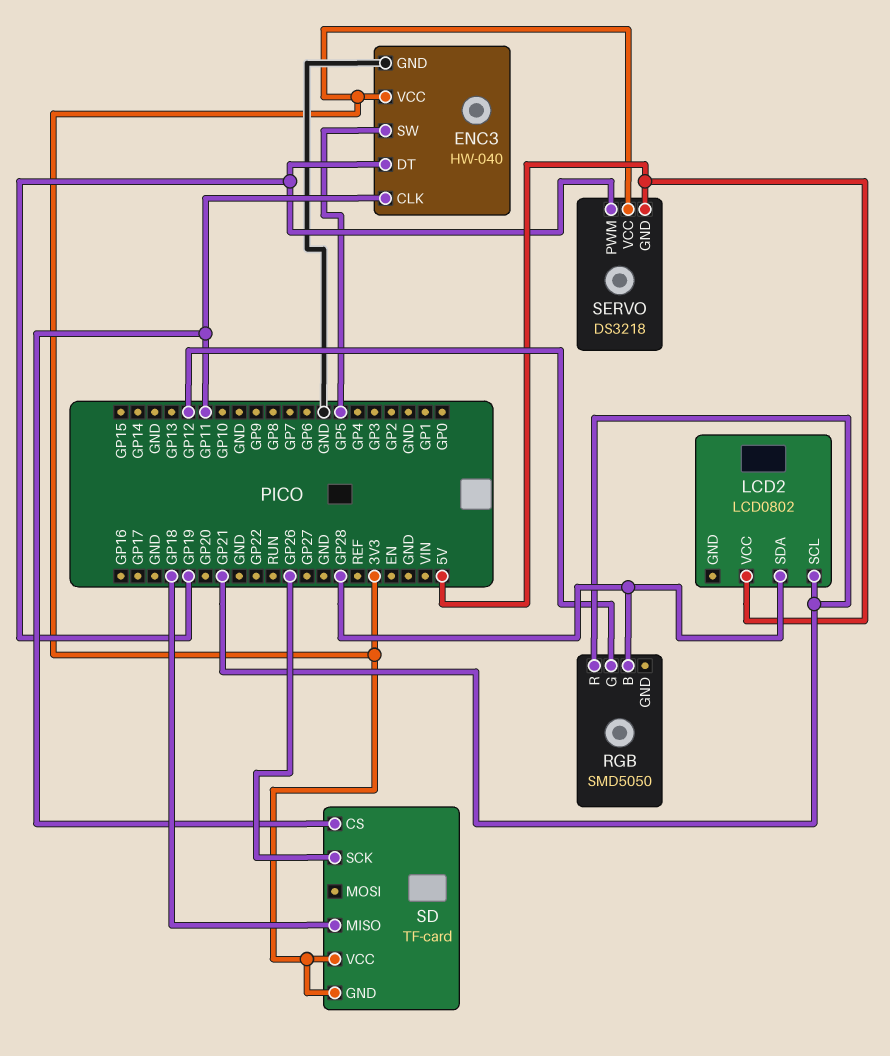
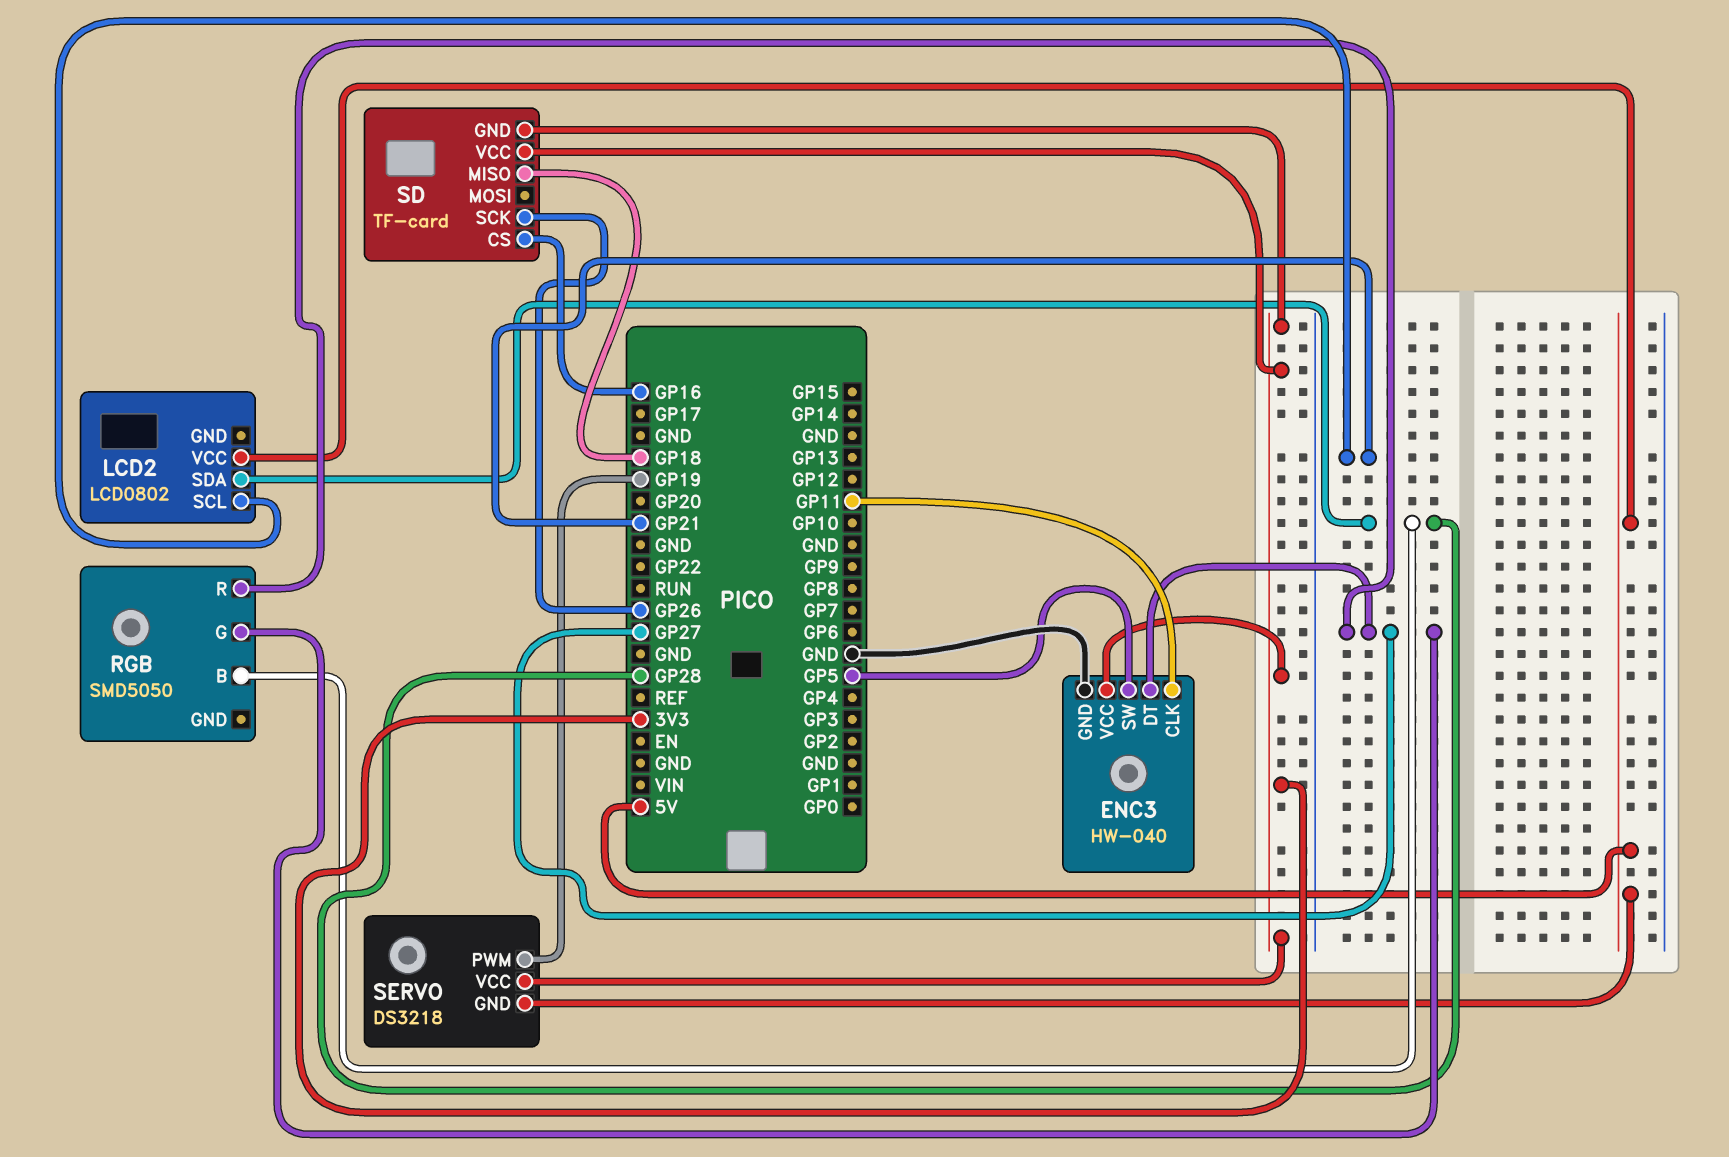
ENC3 pin DT: GP19 -> GP27
RGB pin G: GP12 -> GP27
RGB pin R: GP21 -> GP27
SD pin CS: GP11 -> GP16

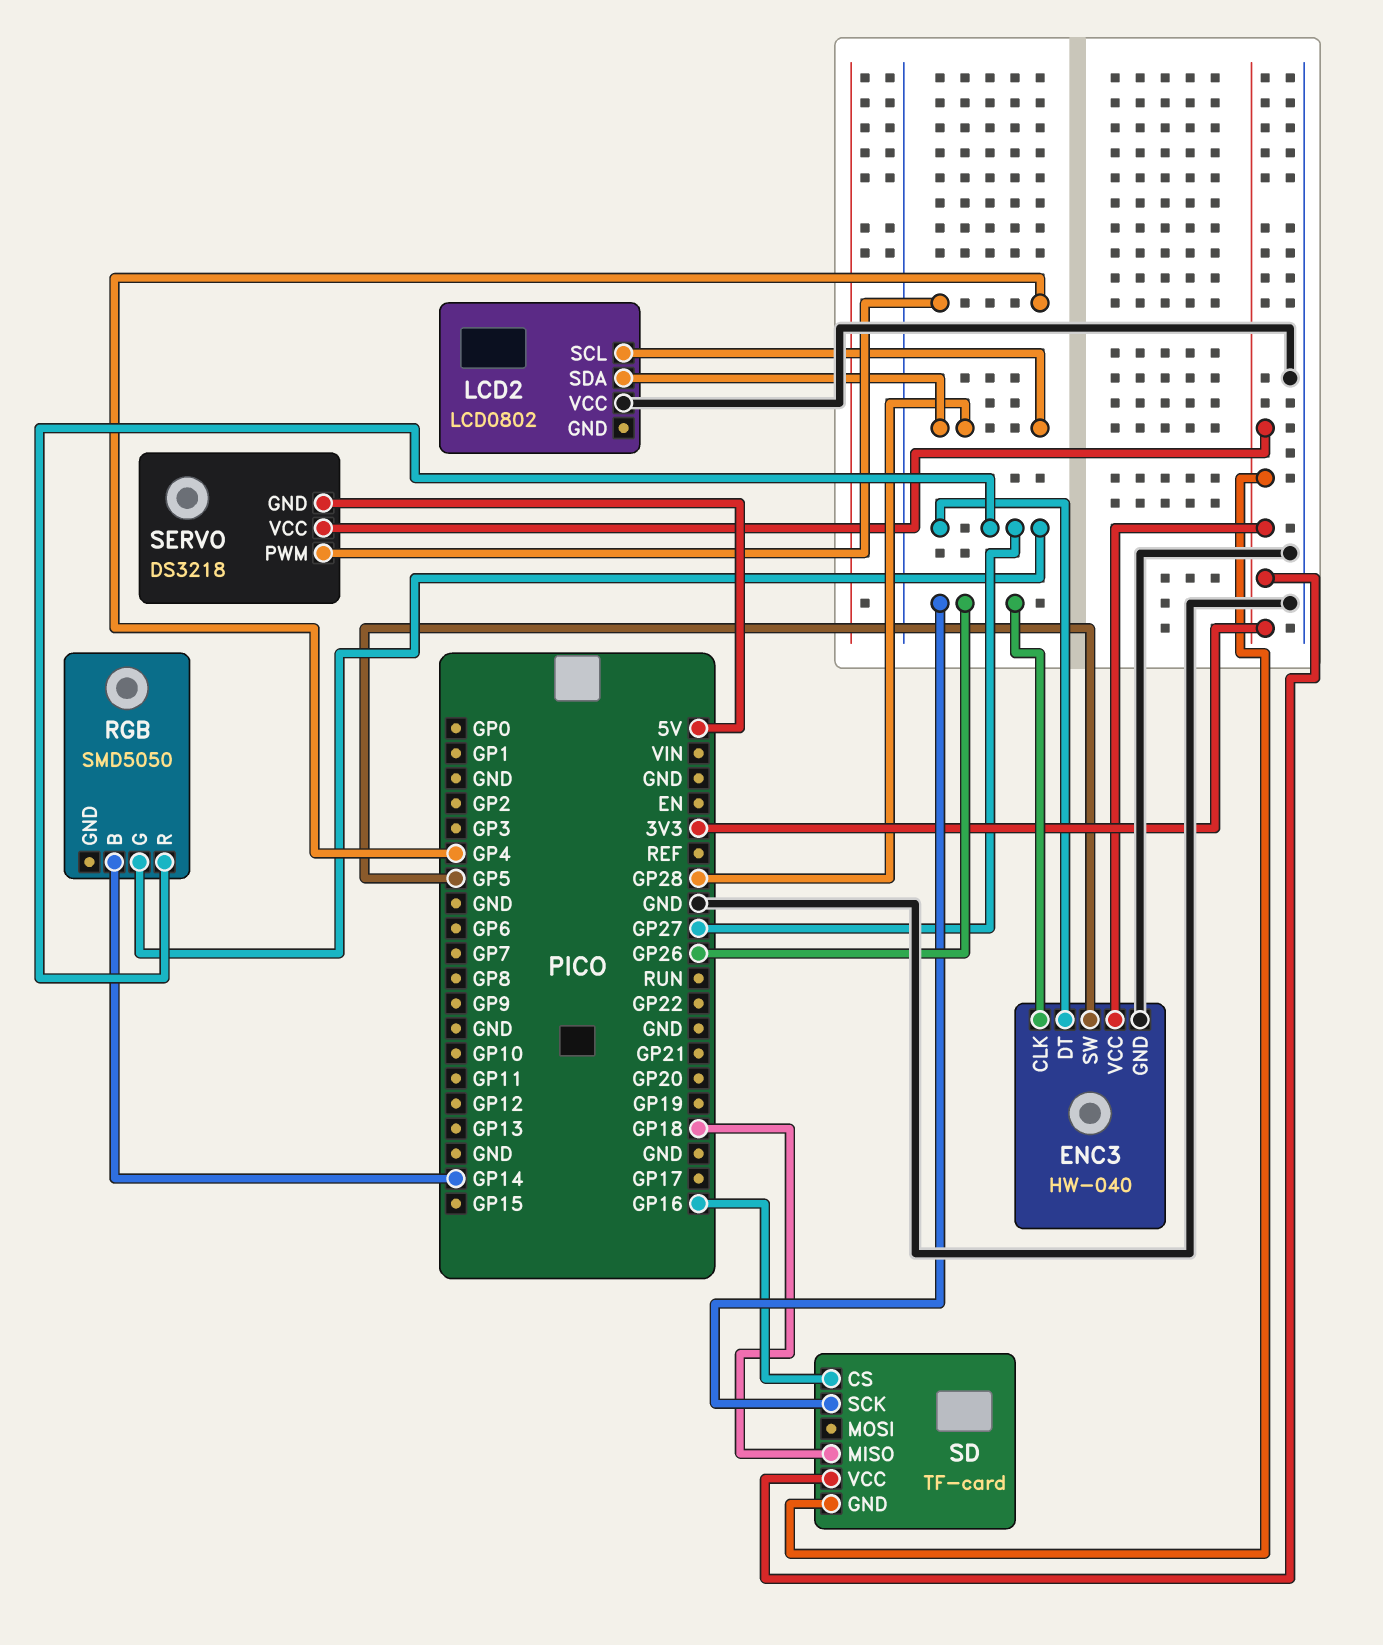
ENC3 pin CLK: GP11 -> GP26
LCD2 pin SCL: GP21 -> GP28
LCD2 pin VCC: 5V -> GND
RGB pin B: GP28 -> GP14
SERVO pin PWM: GP19 -> GP4

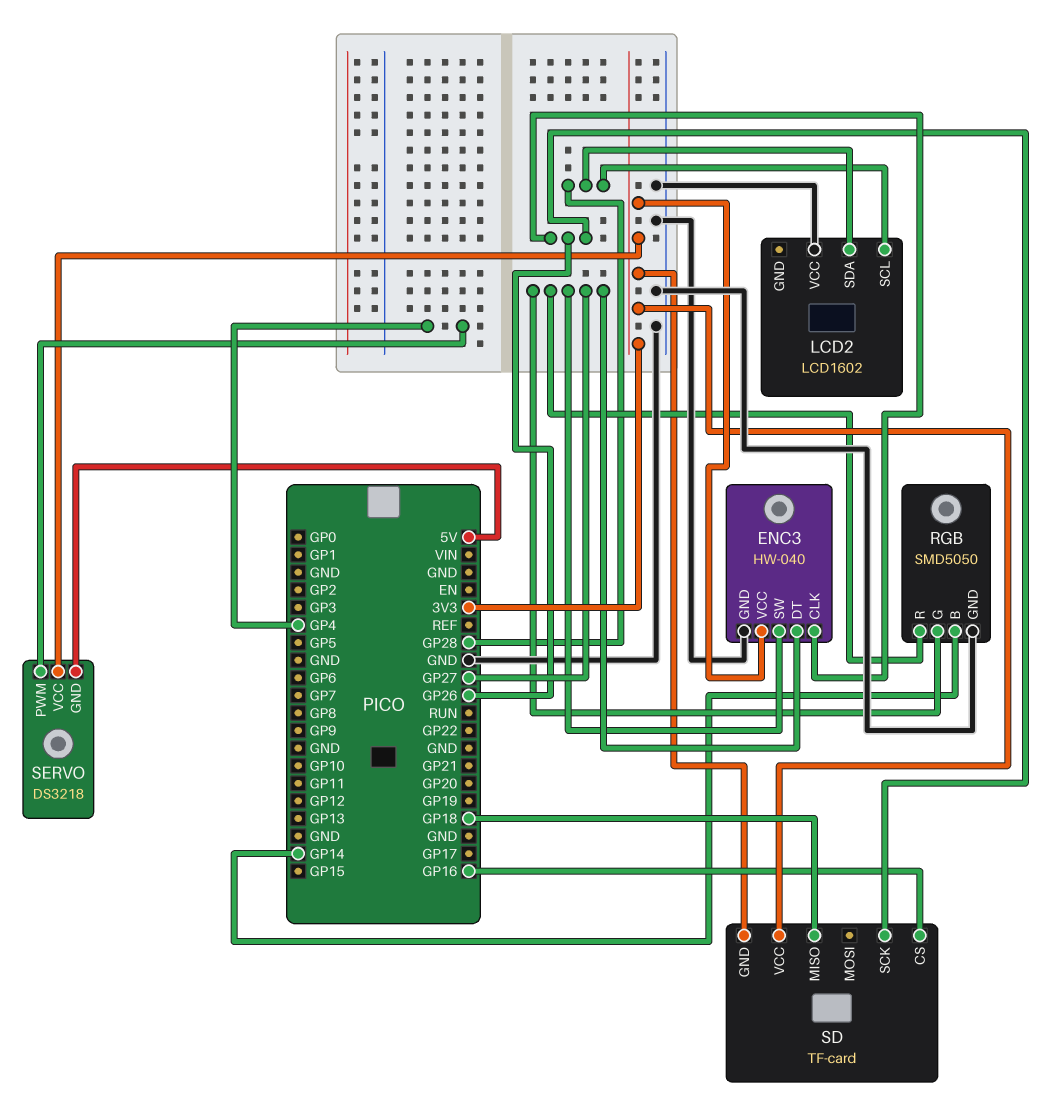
ENC3 pin SW: GP5 -> GP27
LCD2: LCD0802 -> LCD1602
RGB pin GND: none -> GND

